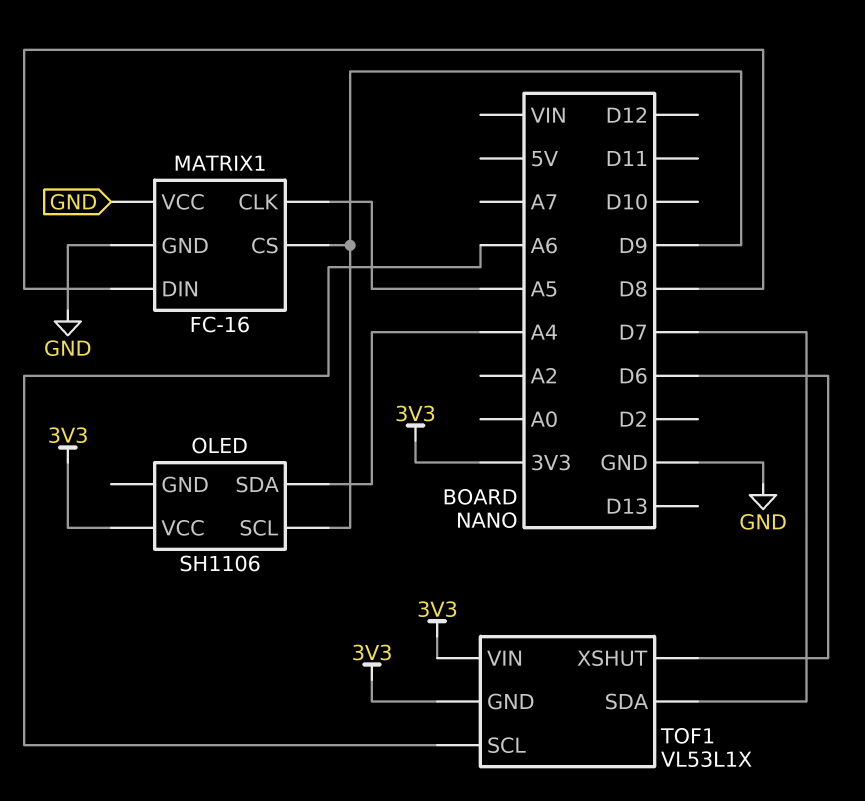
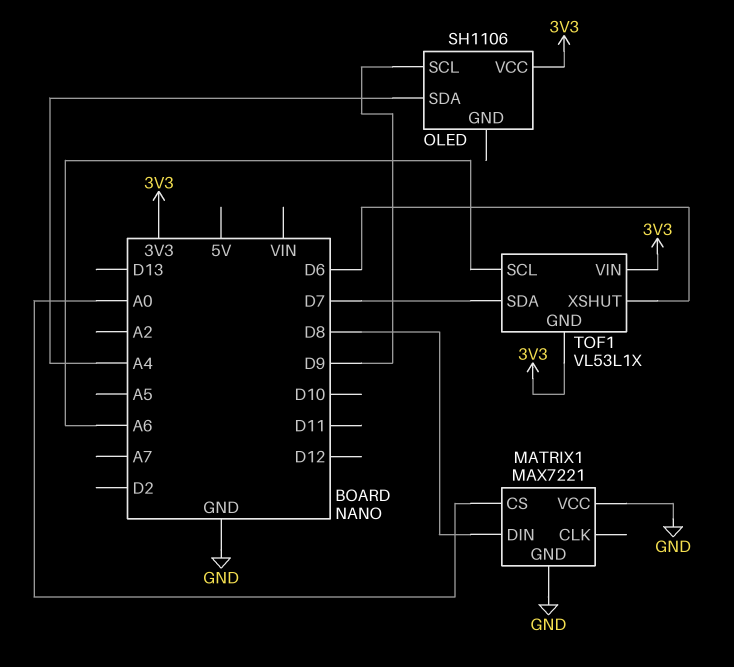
MATRIX1: FC-16 -> MAX7221
MATRIX1 pin CLK: A5 -> none
MATRIX1 pin CS: D9 -> A0

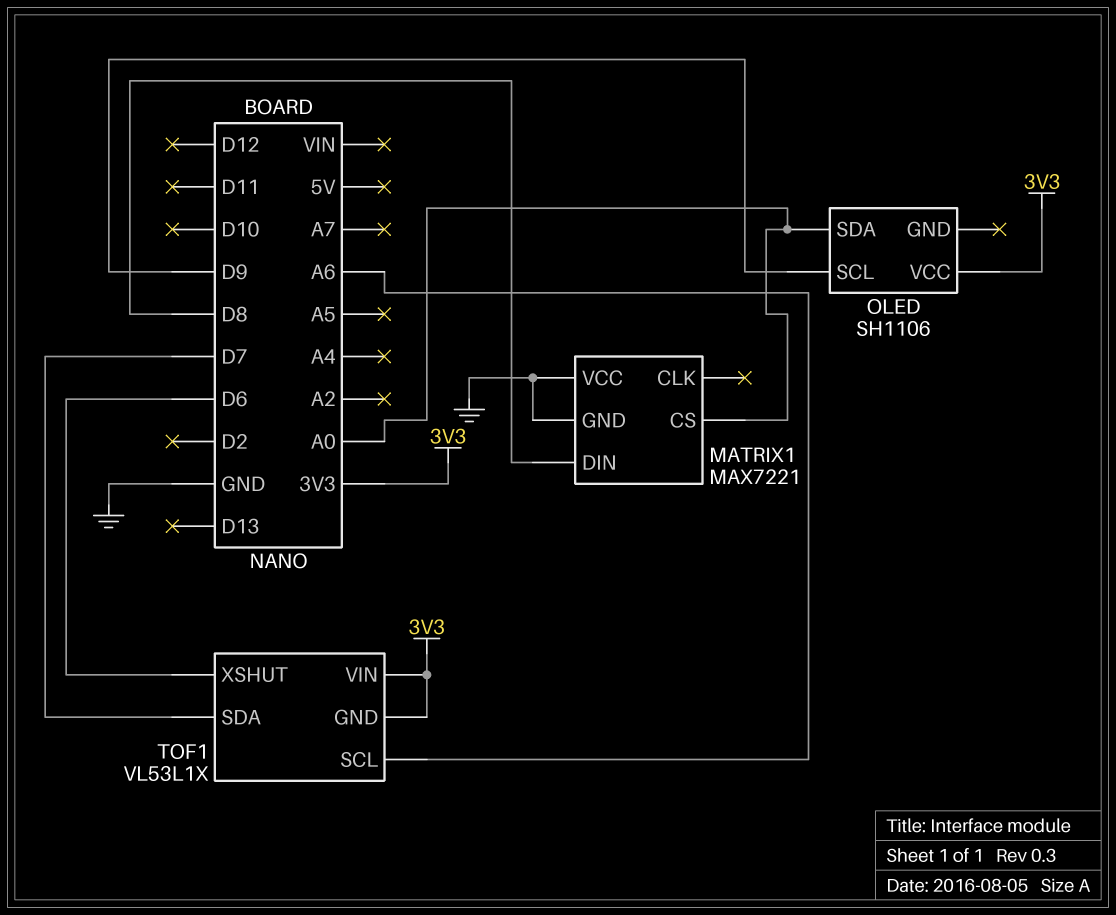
OLED pin SDA: A4 -> A0

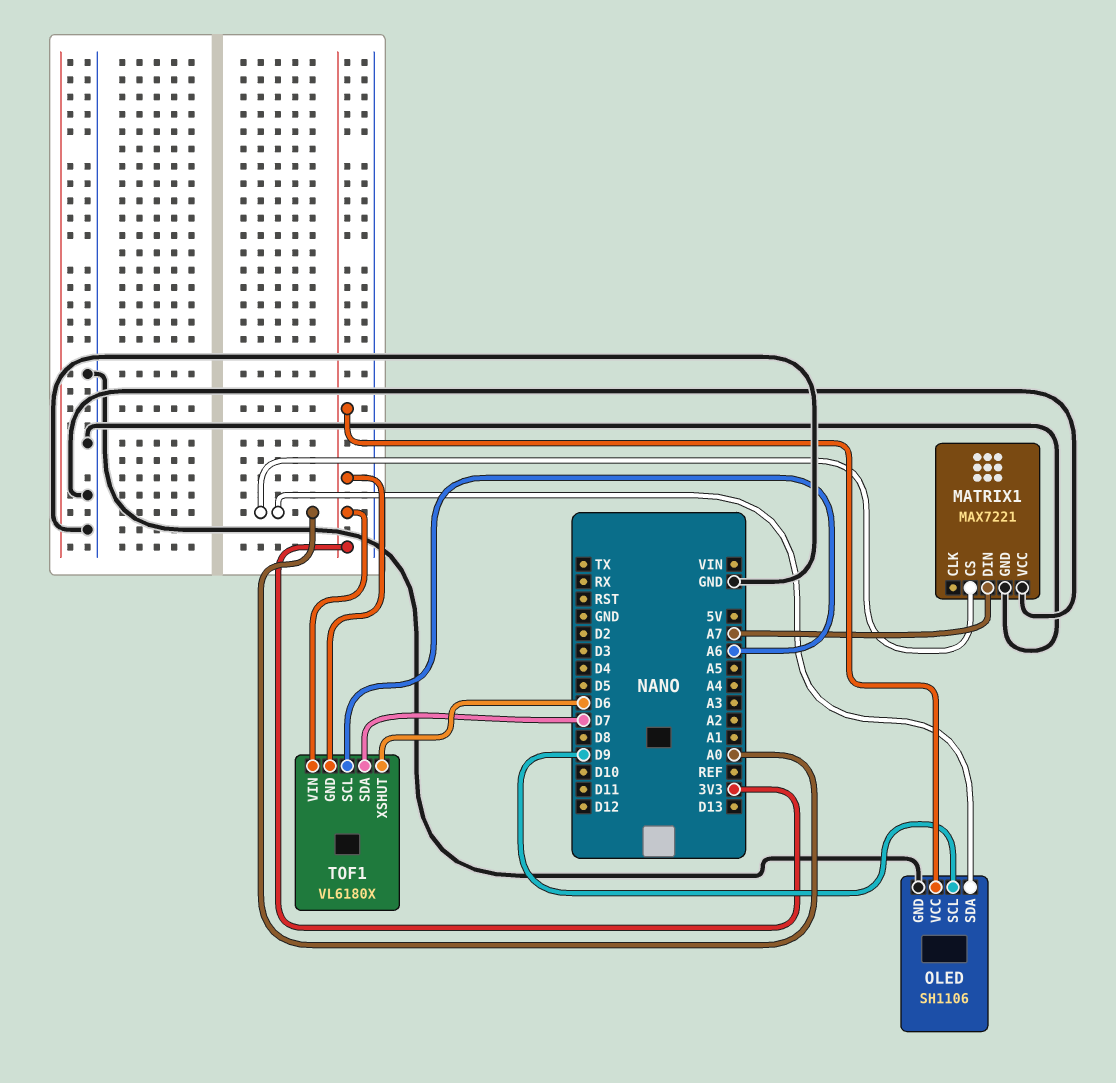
MATRIX1 pin DIN: D8 -> A7
OLED pin GND: none -> GND
TOF1: VL53L1X -> VL6180X

